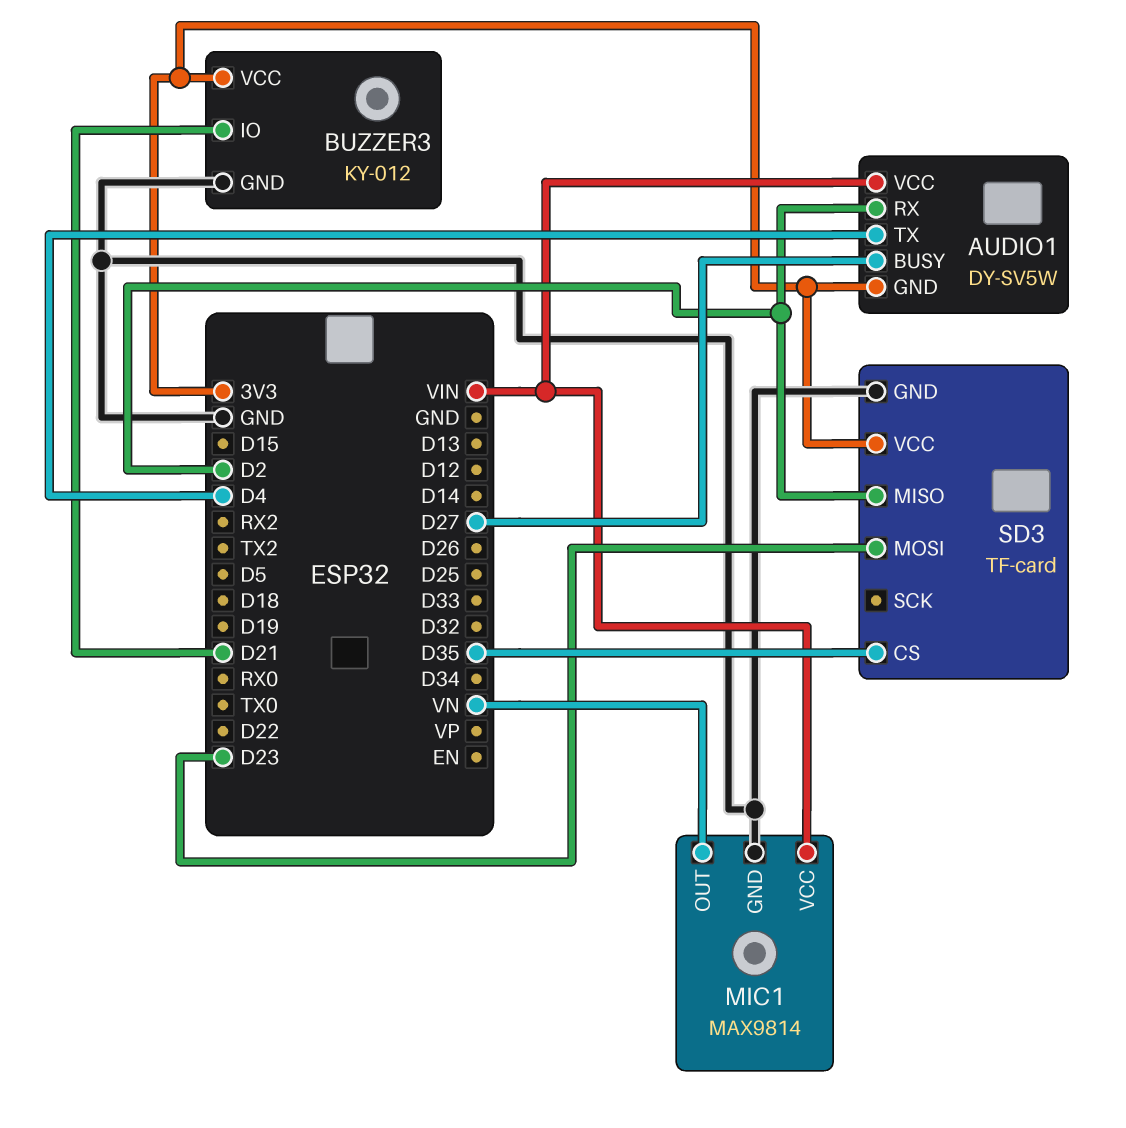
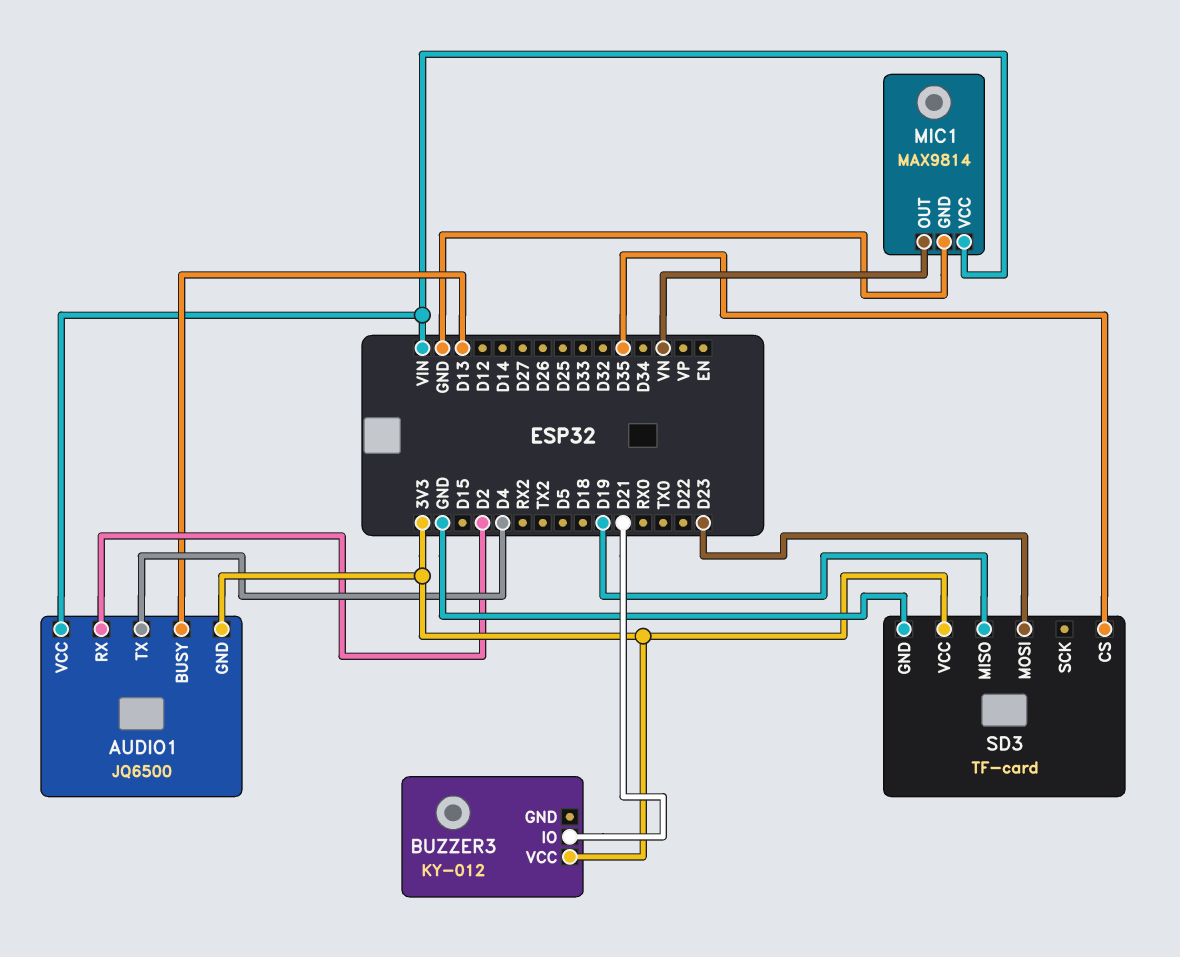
AUDIO1: DY-SV5W -> JQ6500
AUDIO1 pin BUSY: D27 -> D13
BUZZER3 pin GND: GND -> none
SD3 pin MISO: D2 -> D19

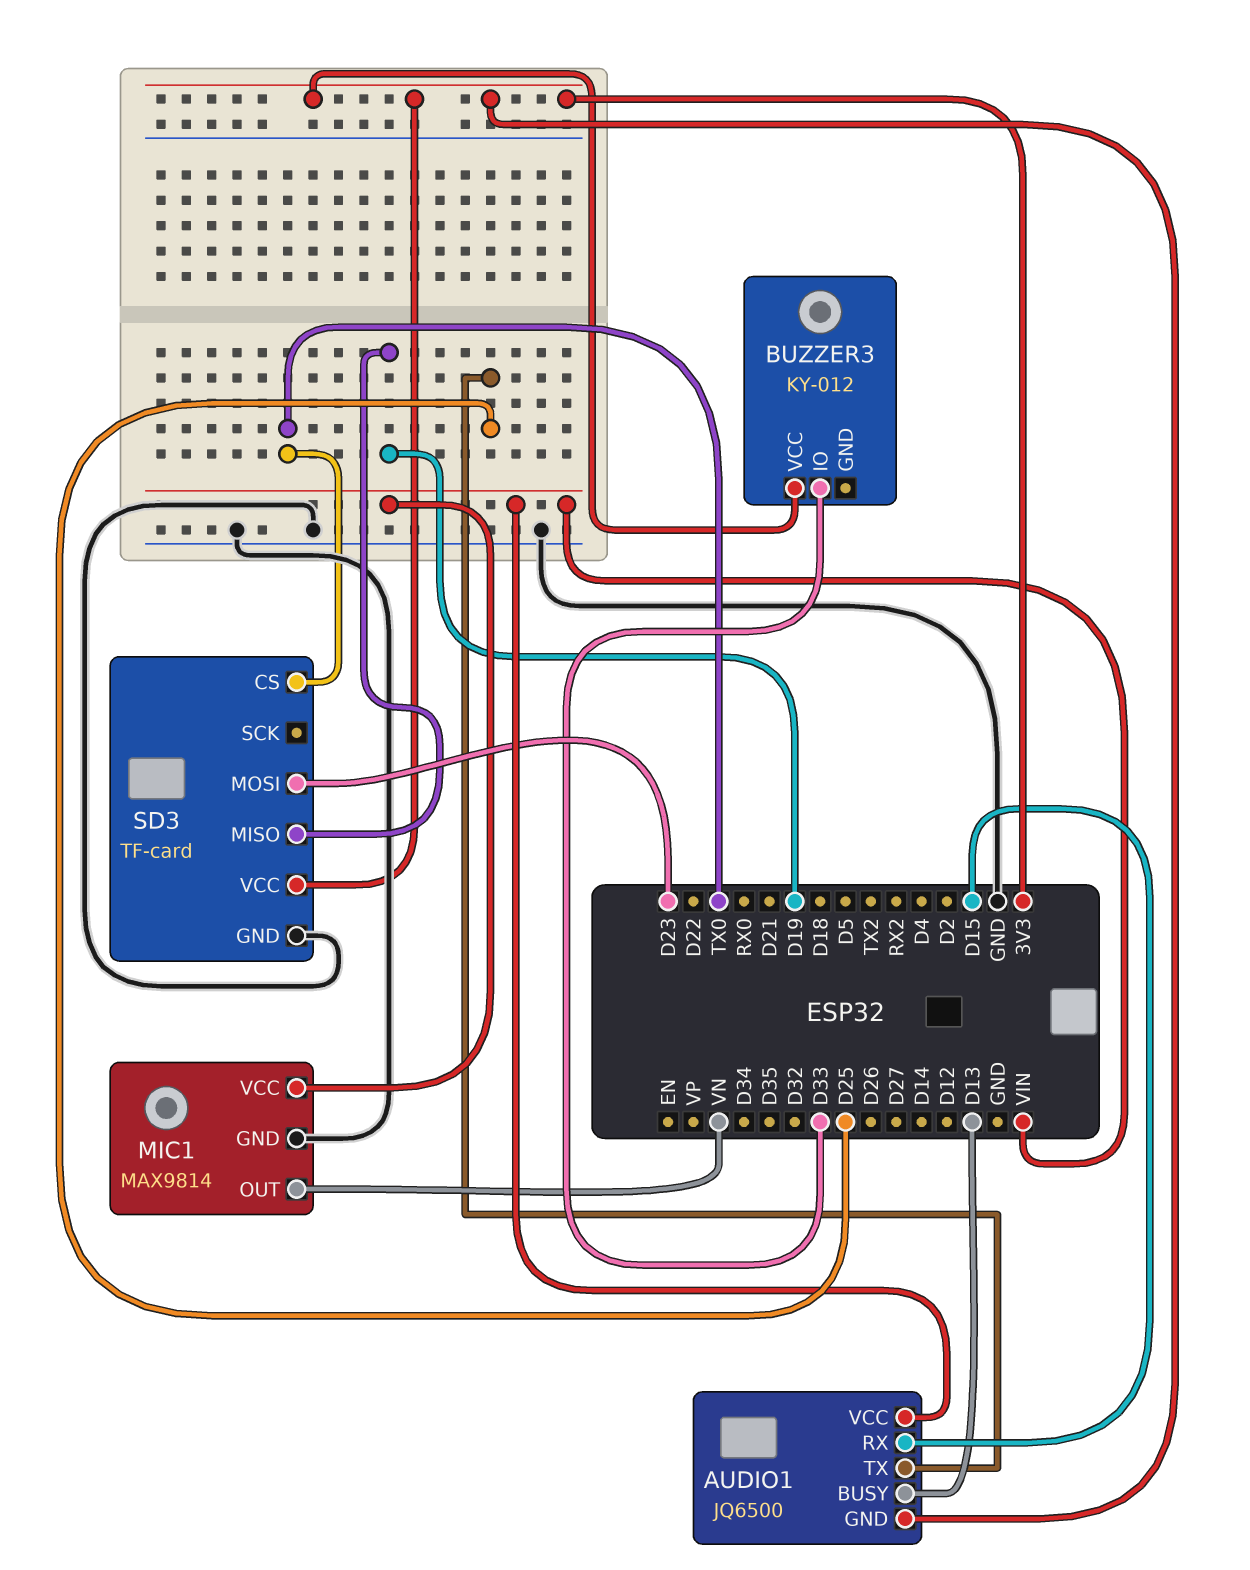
AUDIO1 pin RX: D2 -> D15
AUDIO1 pin TX: D4 -> D25
BUZZER3 pin IO: D21 -> D33
SD3 pin CS: D35 -> TX0

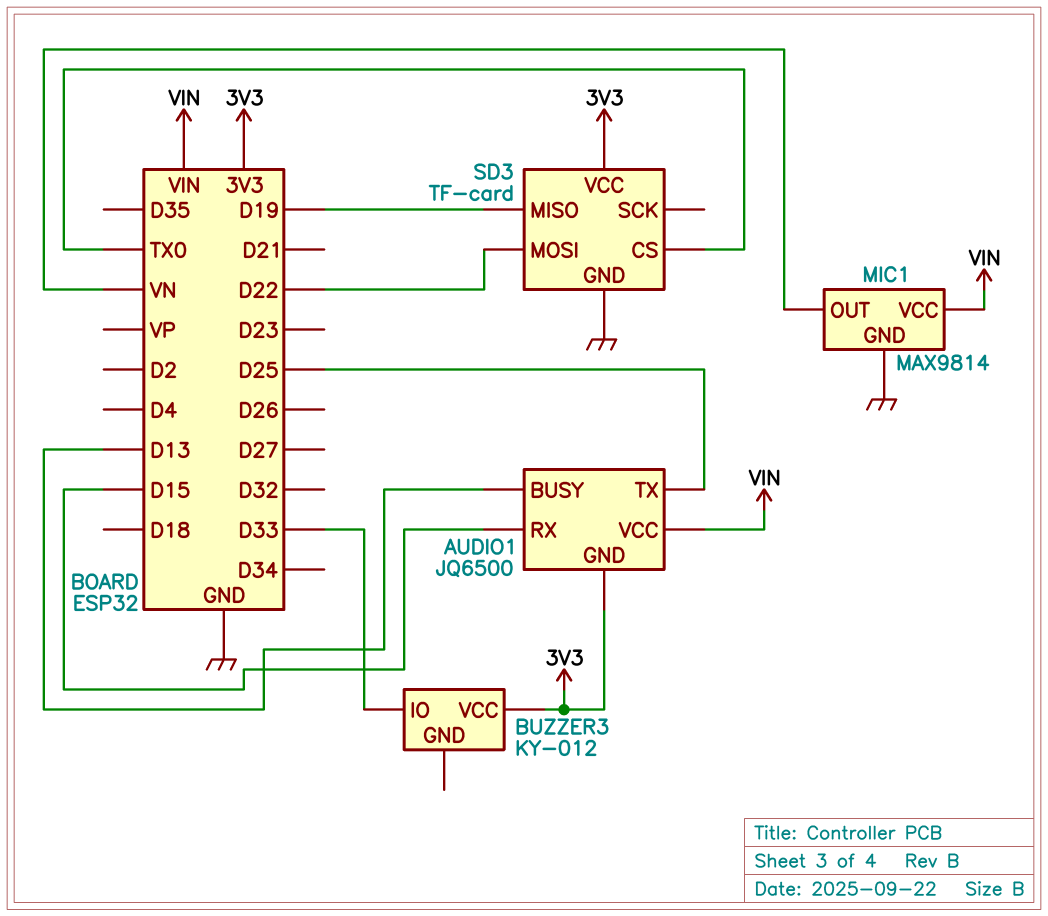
SD3 pin MOSI: D23 -> D22

